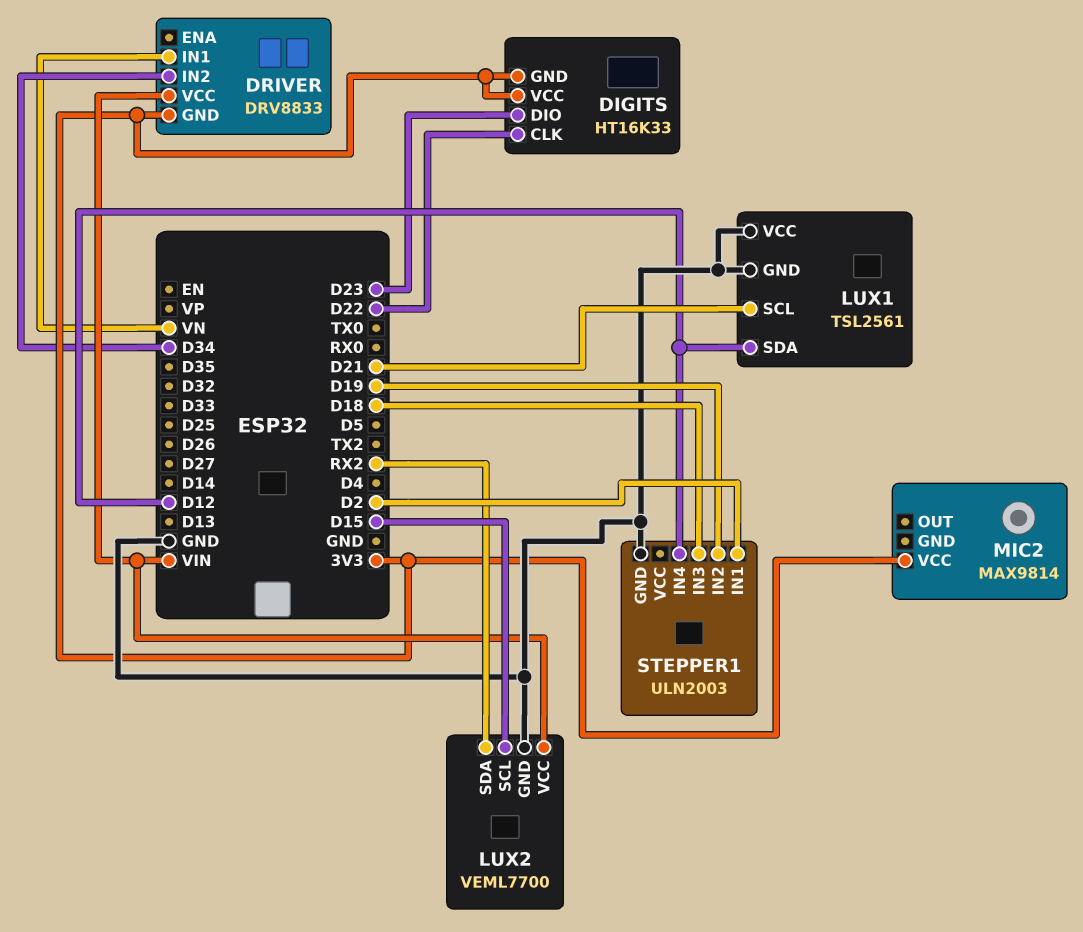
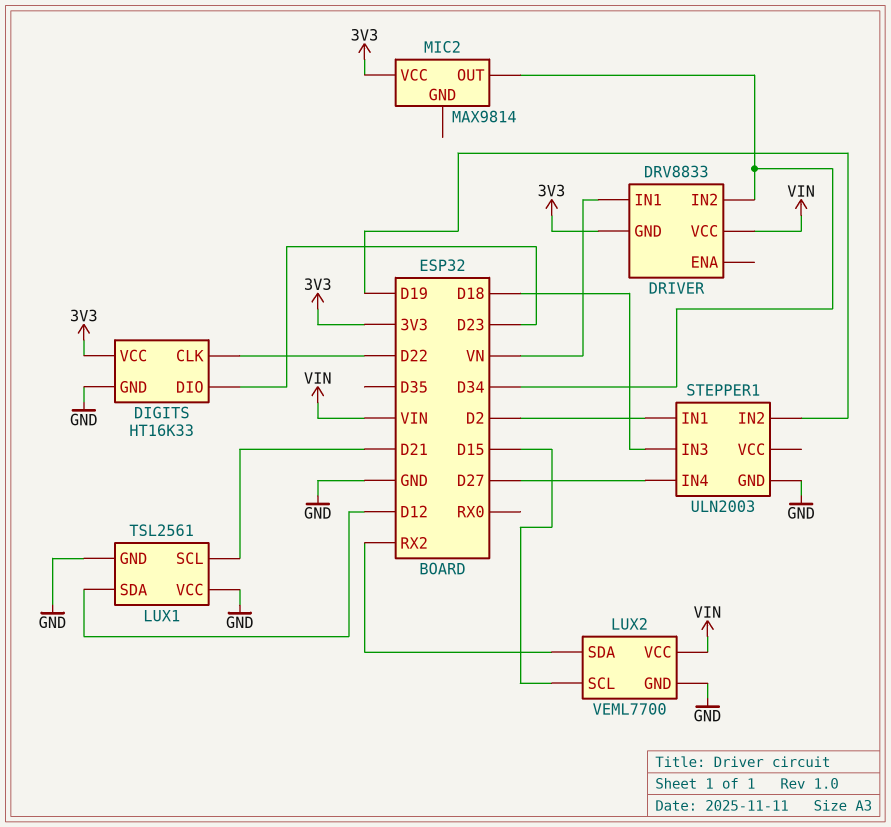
DIGITS pin GND: 3V3 -> GND
MIC2 pin OUT: none -> D34
STEPPER1 pin IN4: D12 -> D27

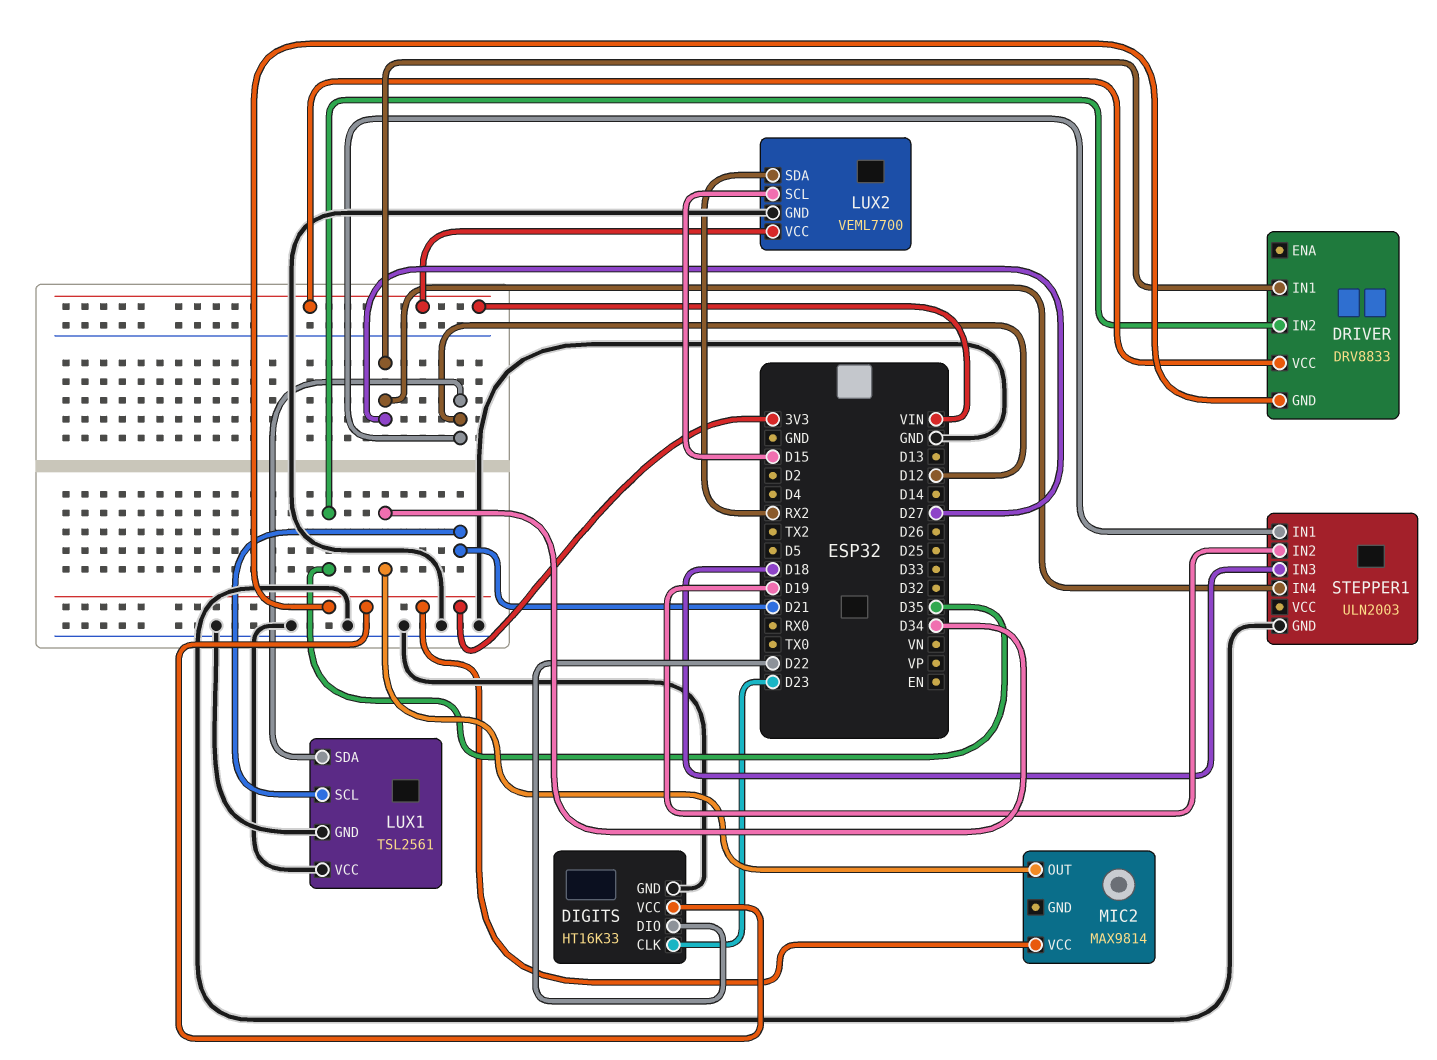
DIGITS pin CLK: D22 -> D23
DIGITS pin DIO: D23 -> D22
DRIVER pin IN1: VN -> D27
DRIVER pin IN2: D34 -> D35
STEPPER1 pin IN1: D2 -> D12

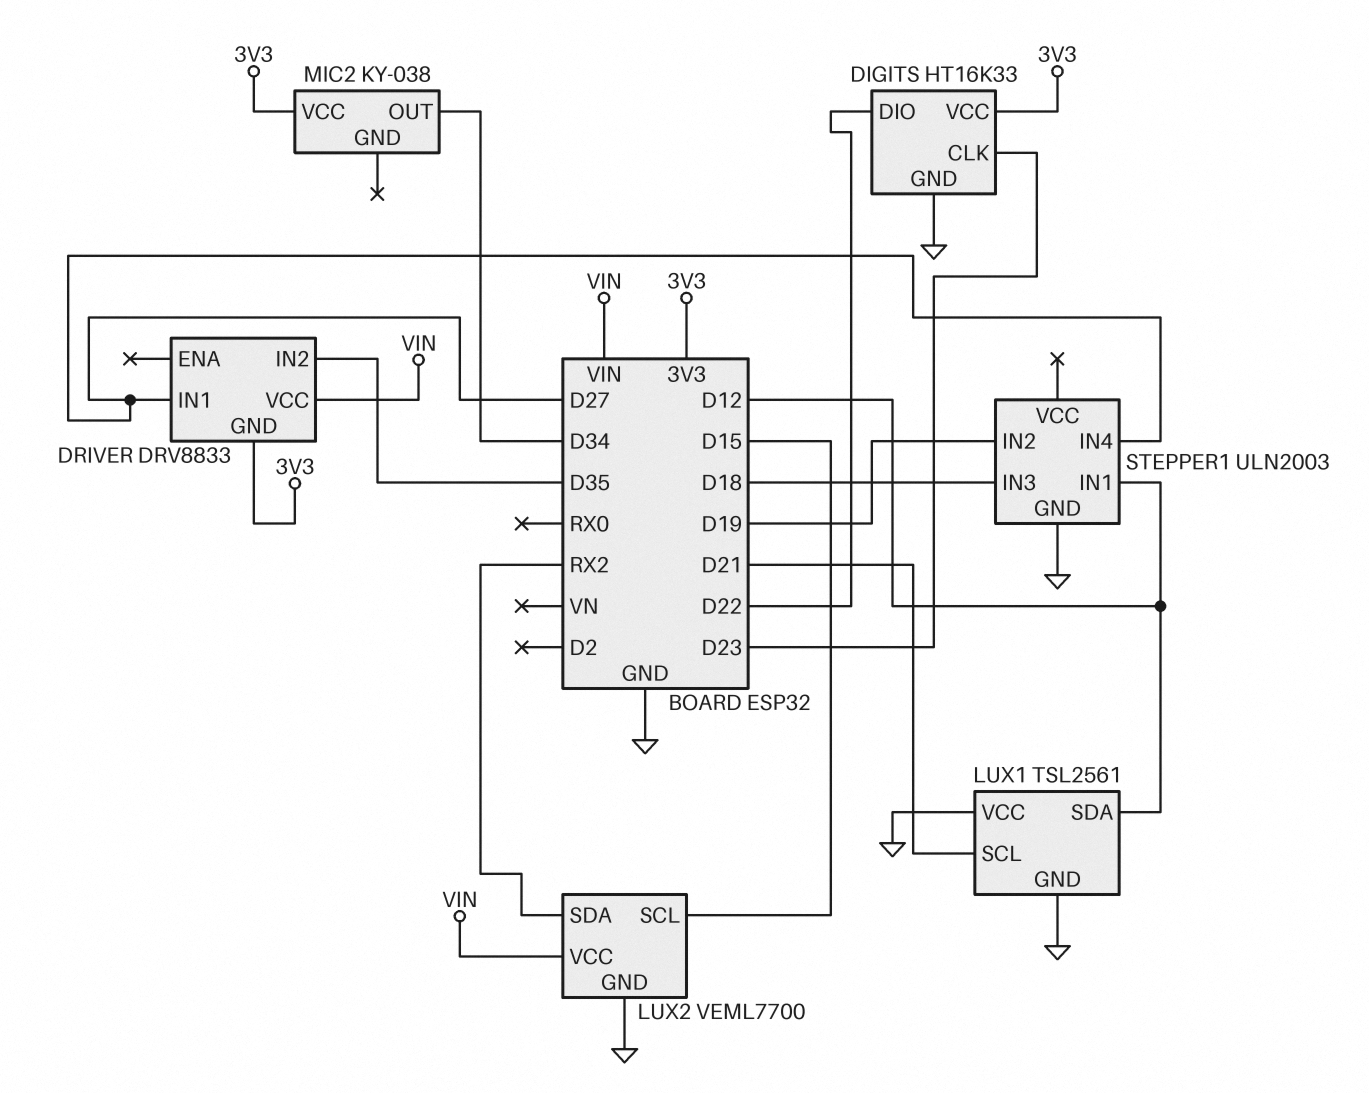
MIC2: MAX9814 -> KY-038

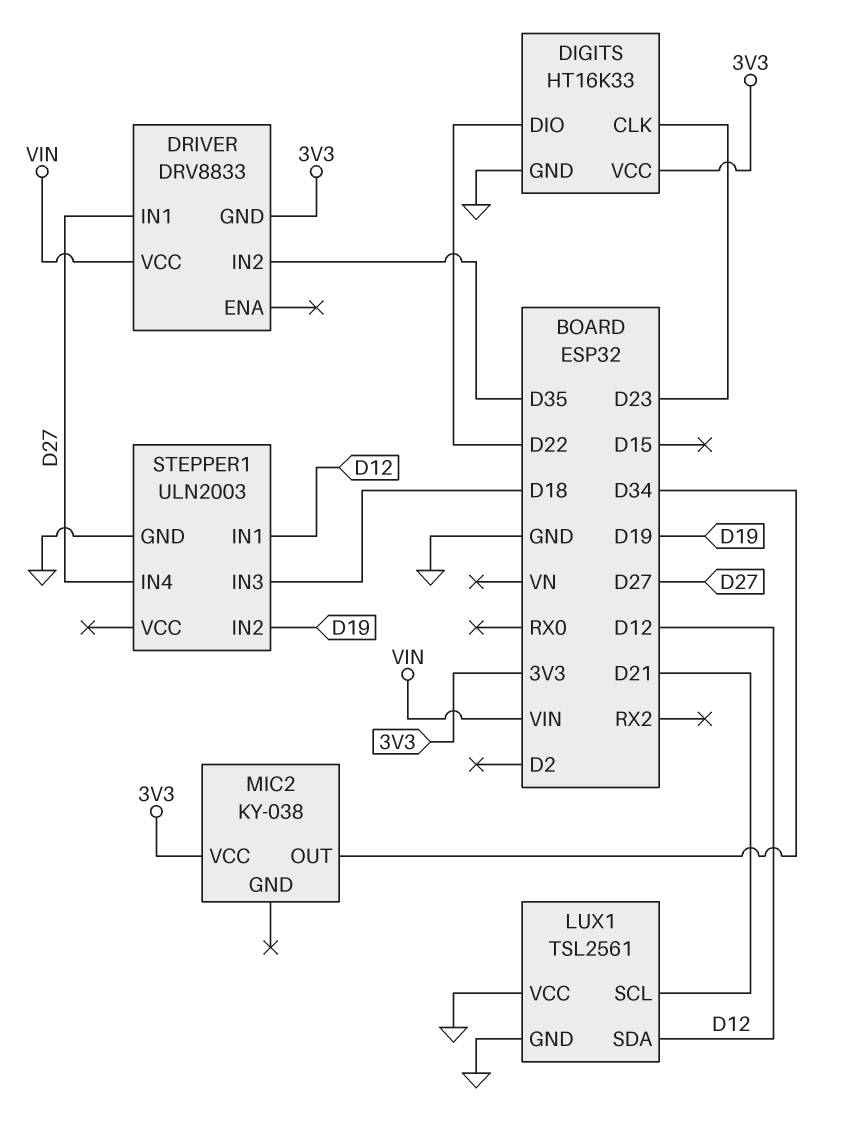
LUX2: VEML7700 -> none
LUX2 pin GND: GND -> none
LUX2 pin SCL: D15 -> none
LUX2 pin SDA: RX2 -> none
LUX2 pin VCC: VIN -> none

